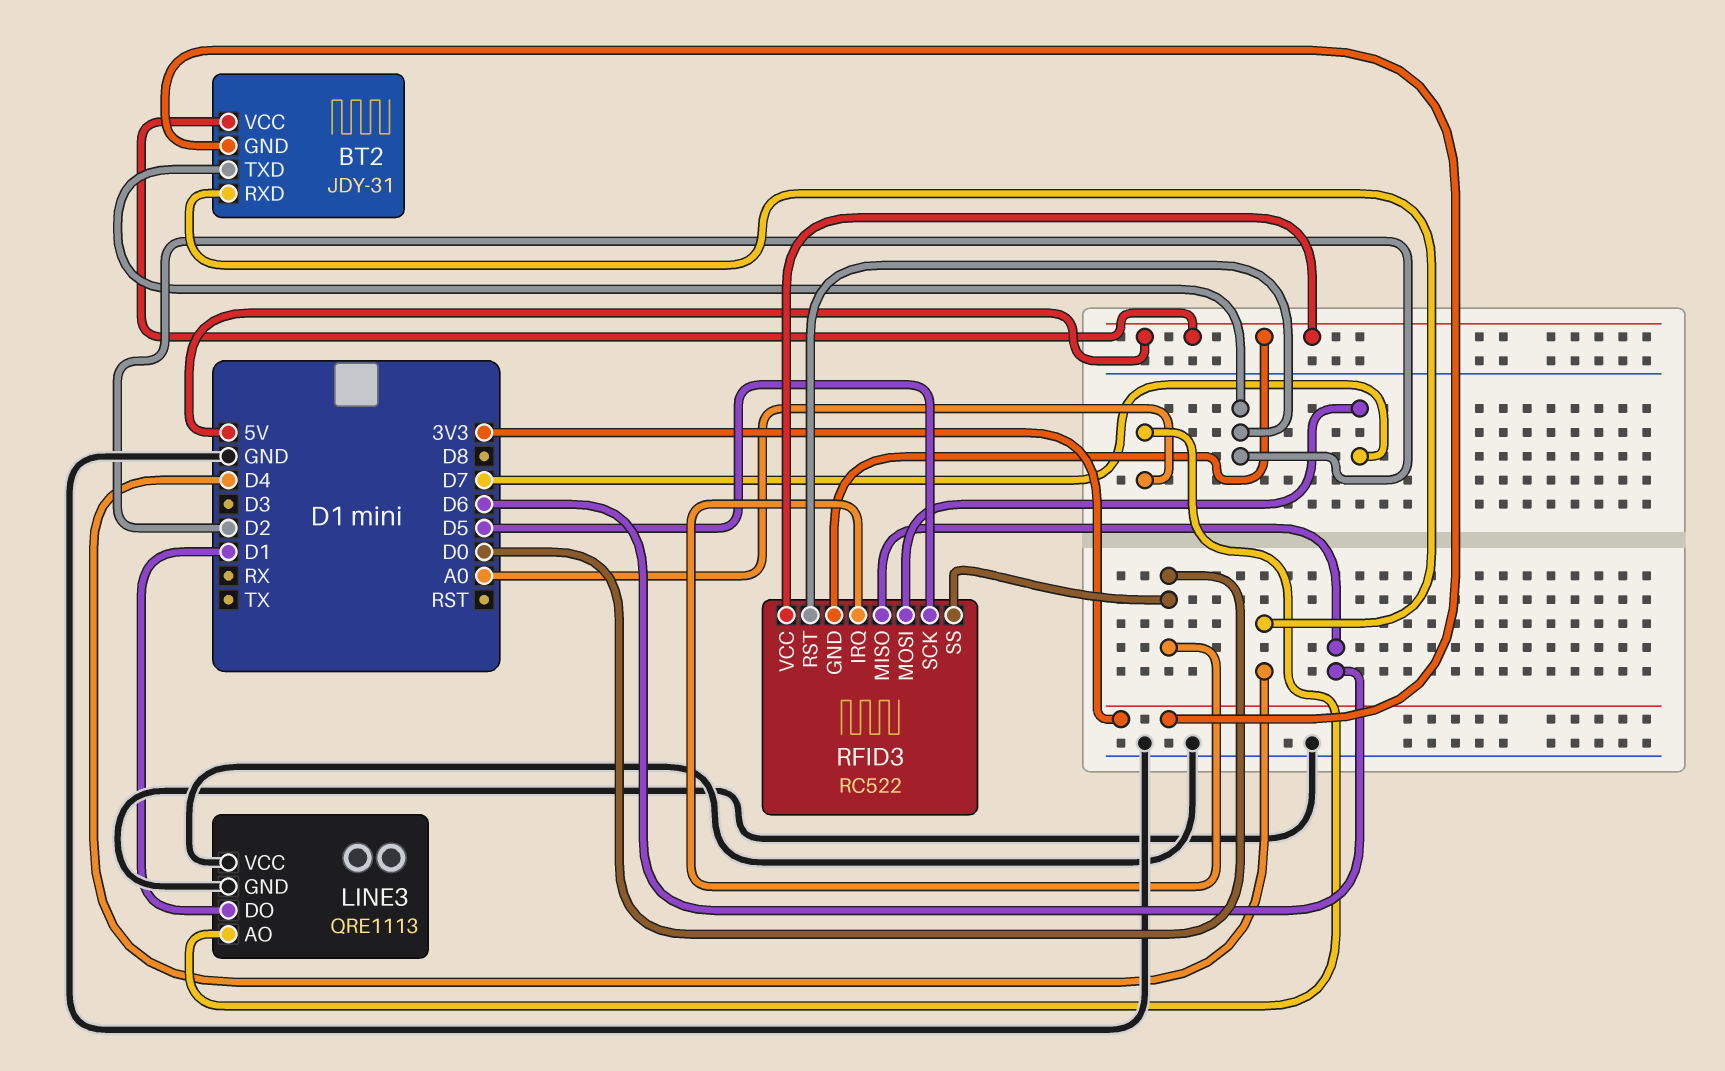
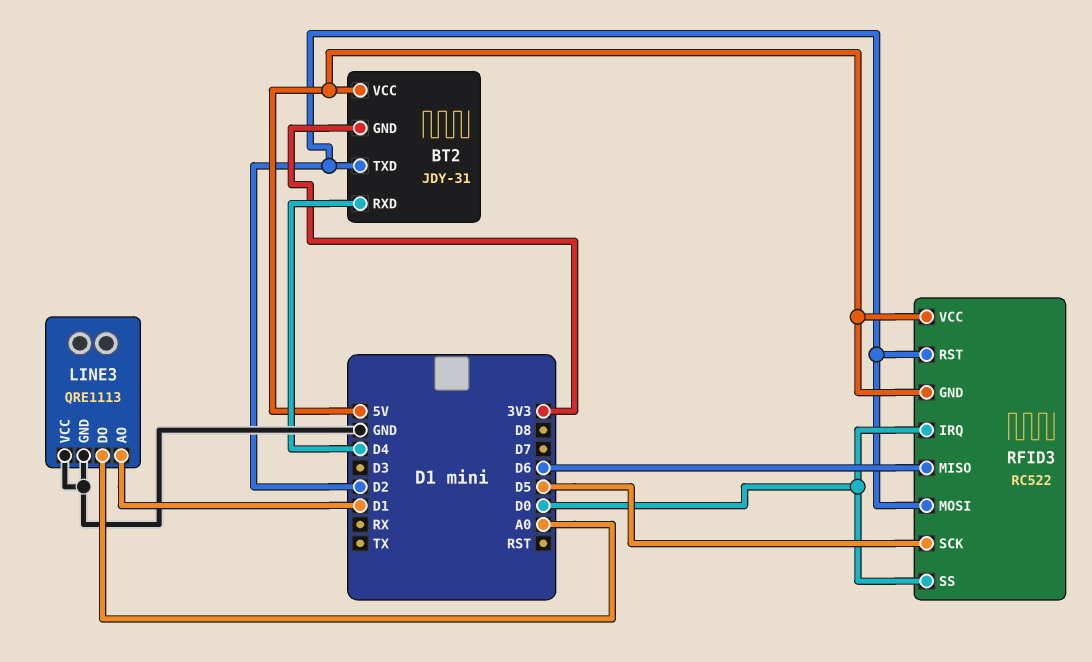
LINE3 pin AO: A0 -> D1
LINE3 pin DO: D1 -> A0
RFID3 pin MOSI: D7 -> D2

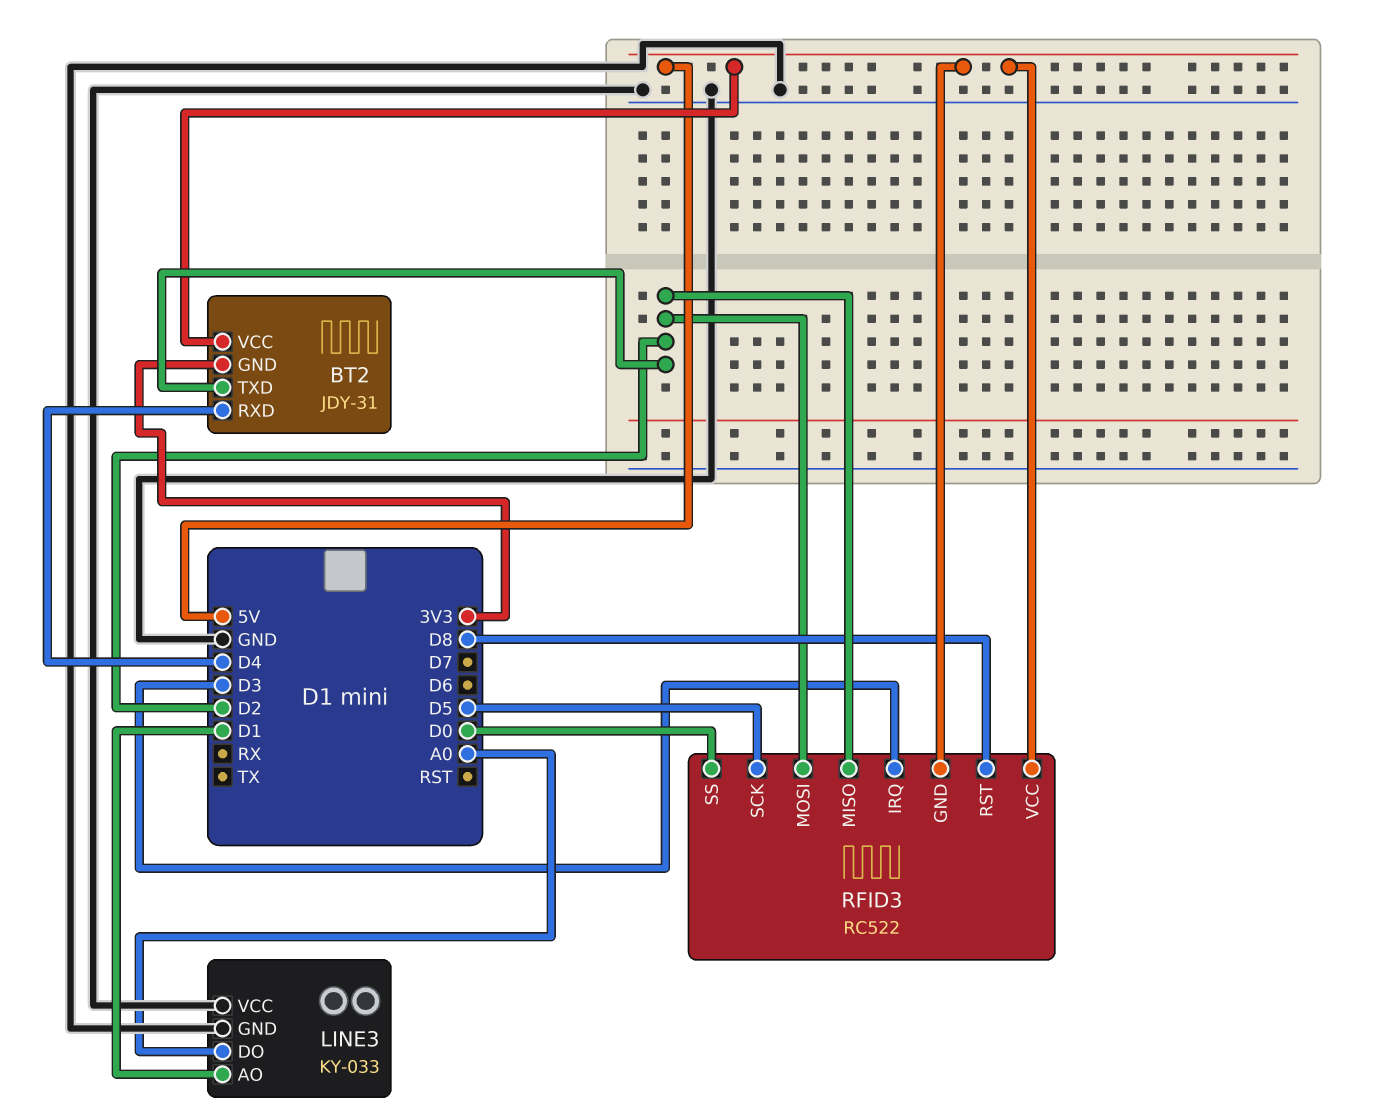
LINE3: QRE1113 -> KY-033
RFID3 pin IRQ: D0 -> D3
RFID3 pin MISO: D6 -> D2
RFID3 pin RST: D2 -> D8

